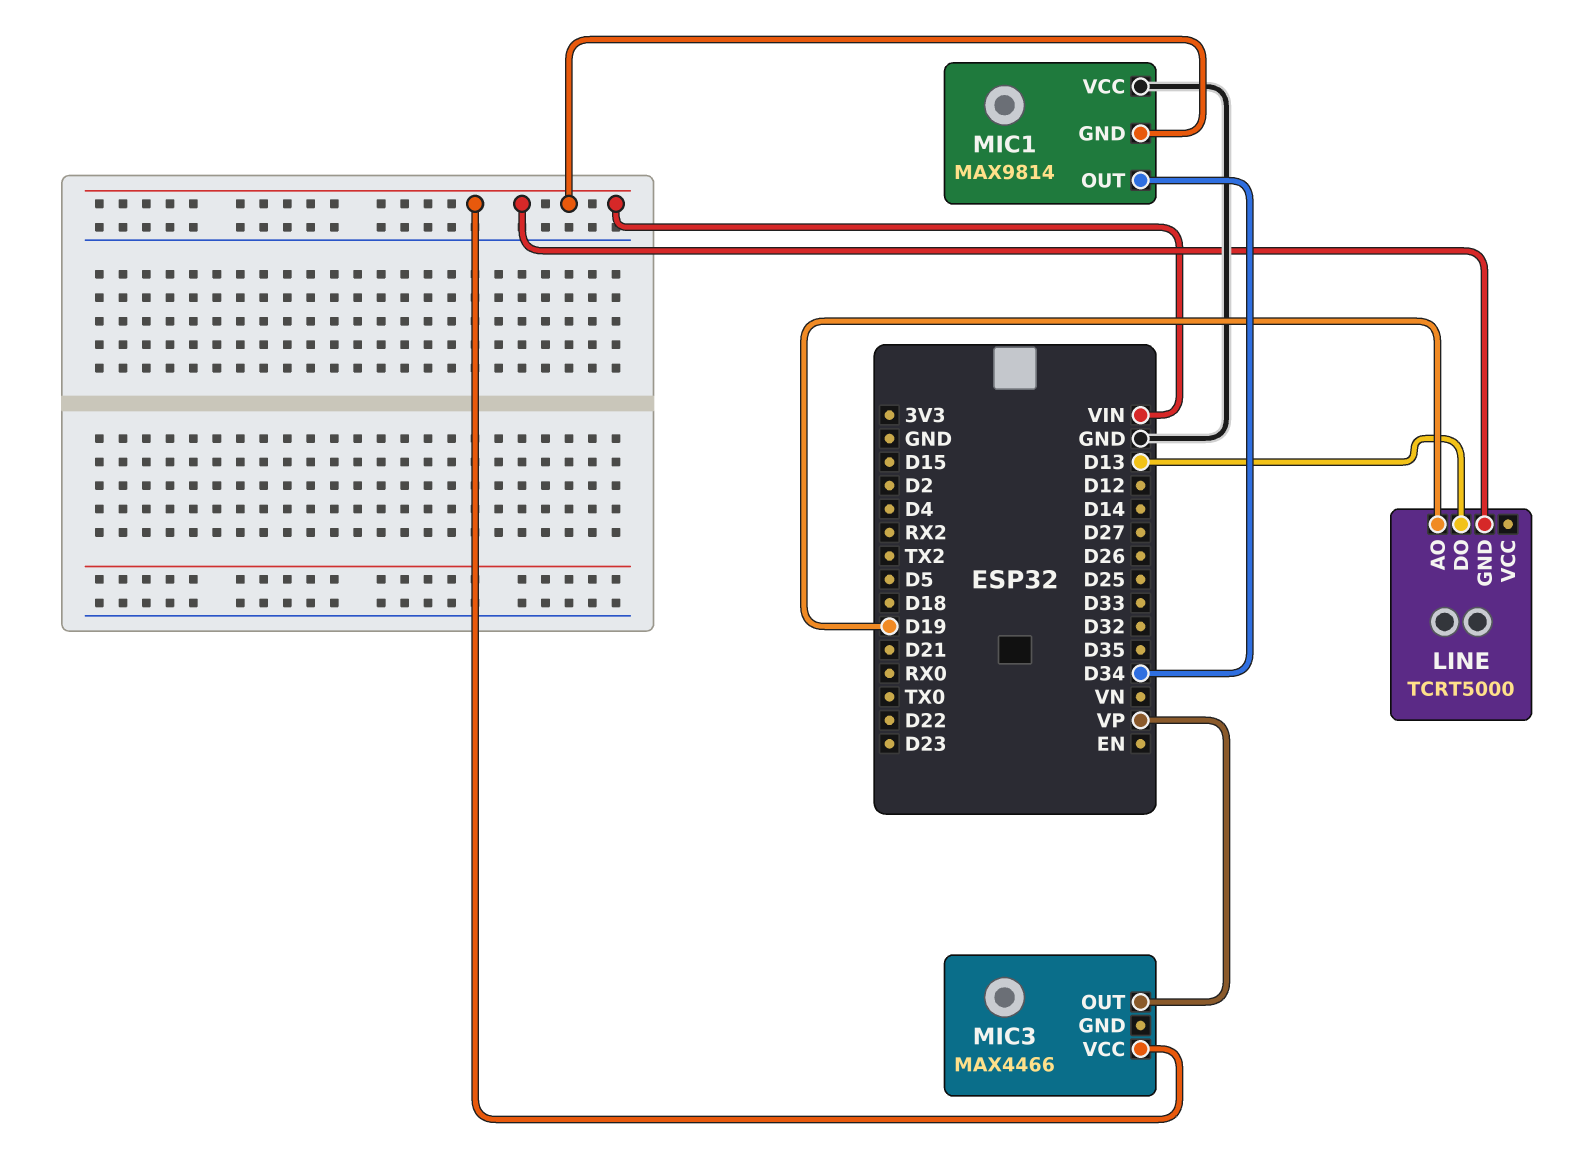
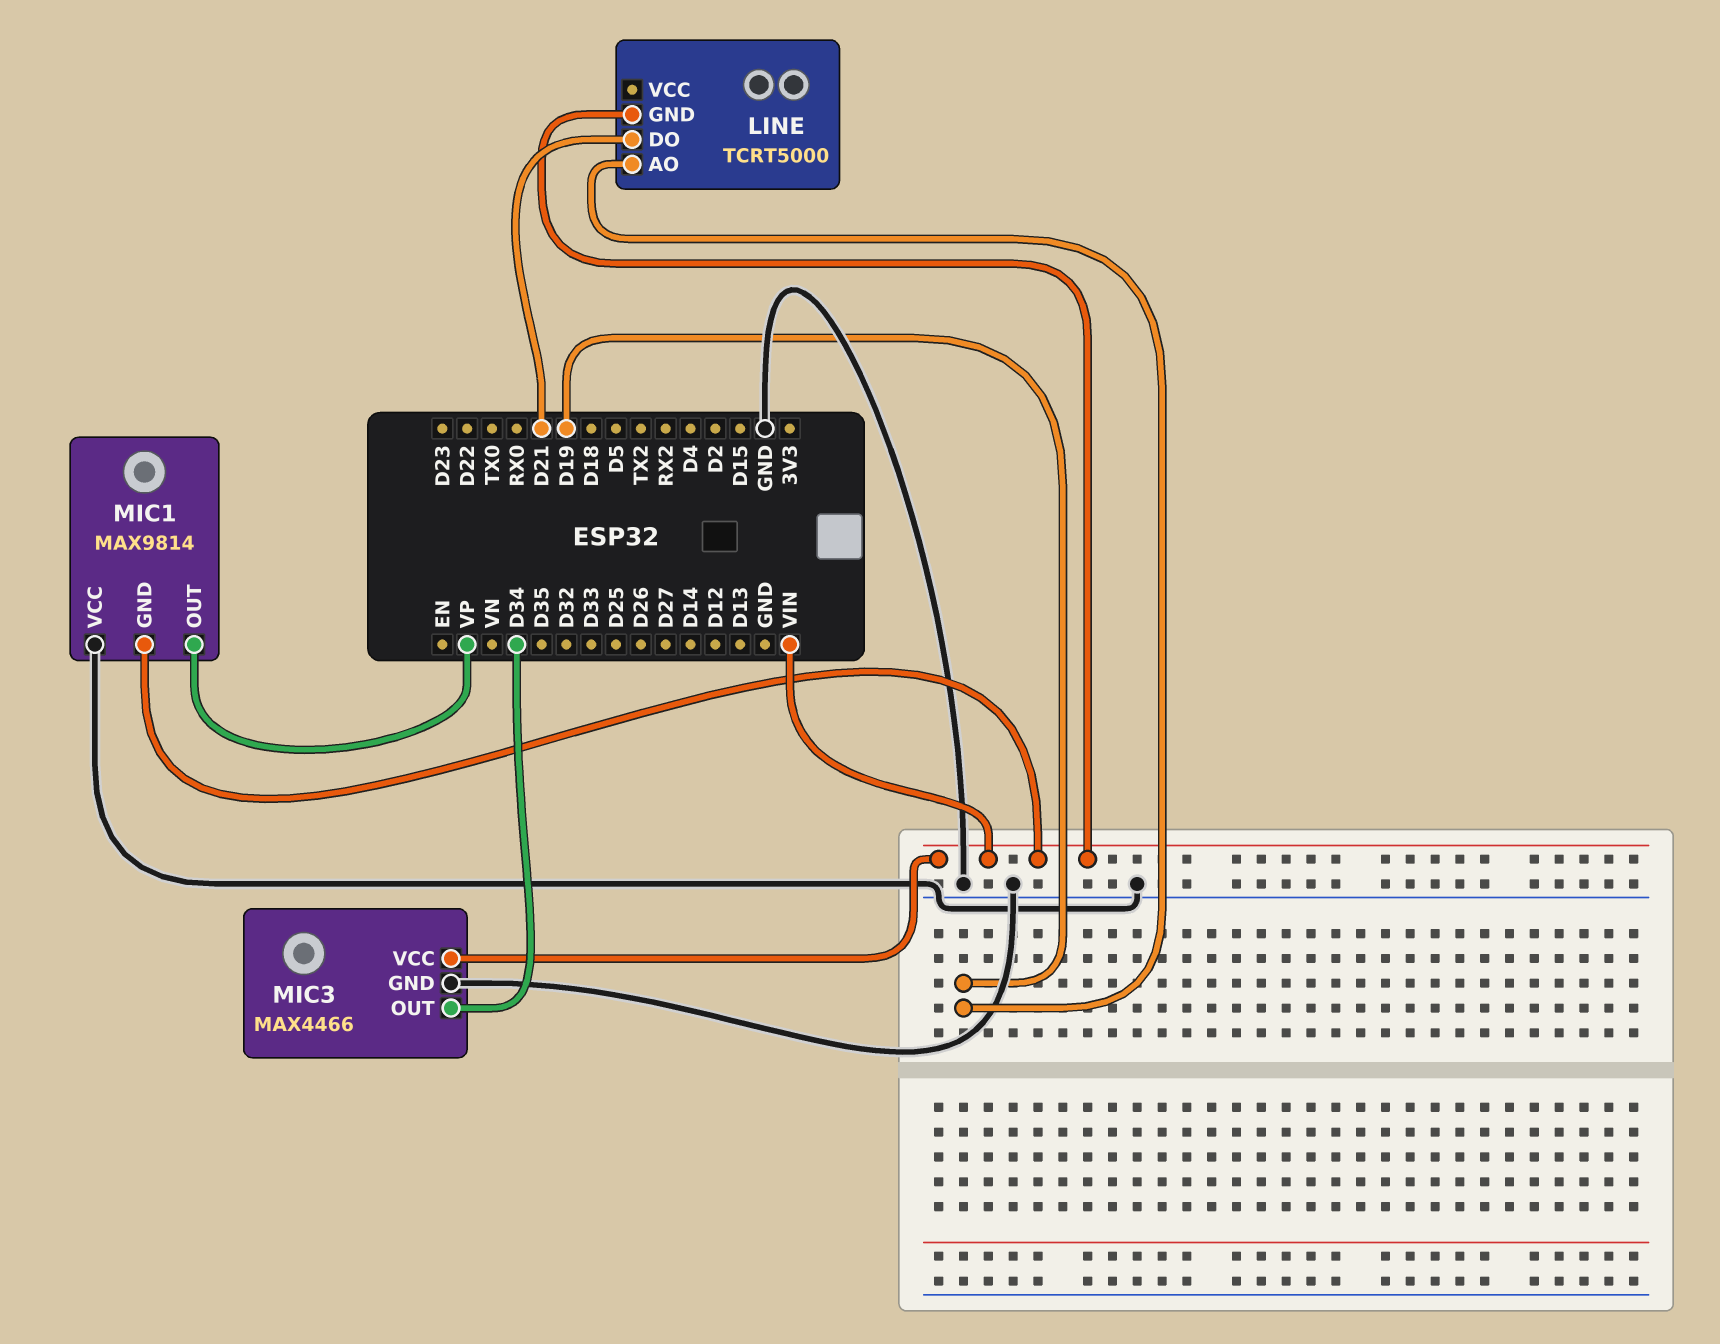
LINE pin DO: D13 -> D21
MIC1 pin OUT: D34 -> VP
MIC3 pin GND: none -> GND
MIC3 pin OUT: VP -> D34

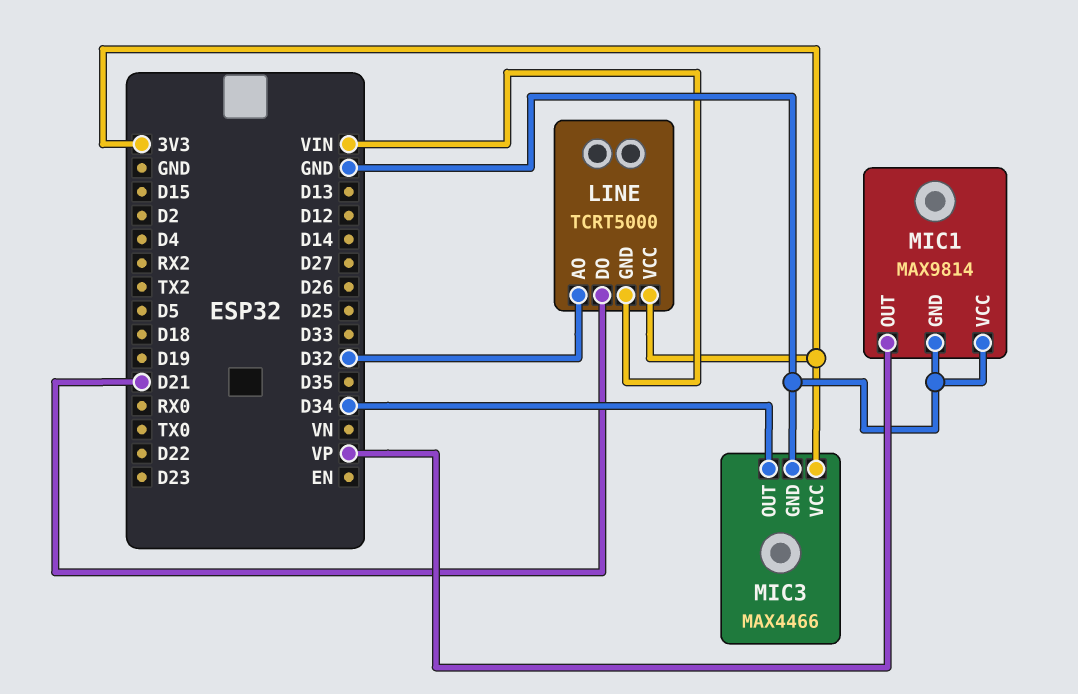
LINE pin AO: D19 -> D32
LINE pin VCC: none -> 3V3
MIC1 pin GND: VIN -> GND
MIC3 pin VCC: VIN -> 3V3

